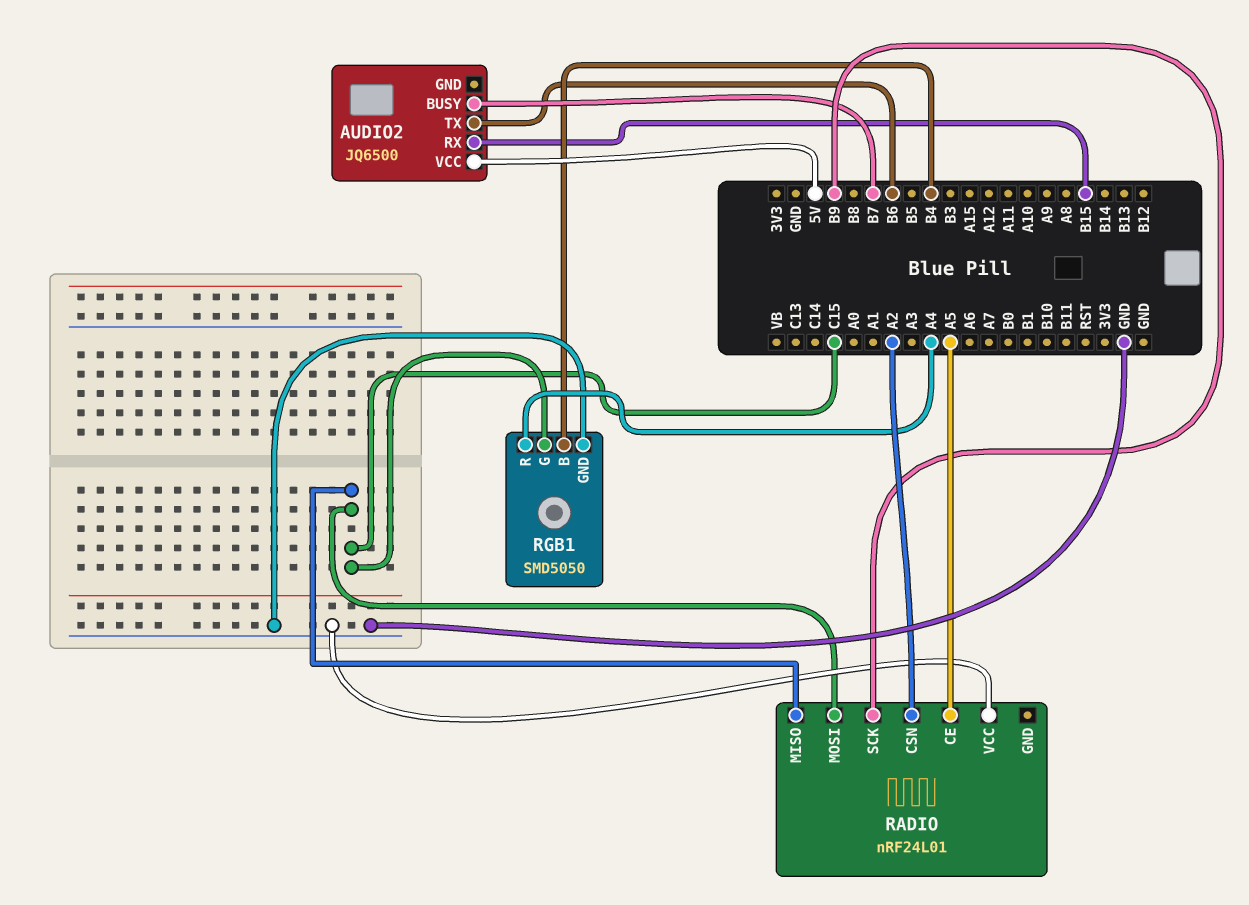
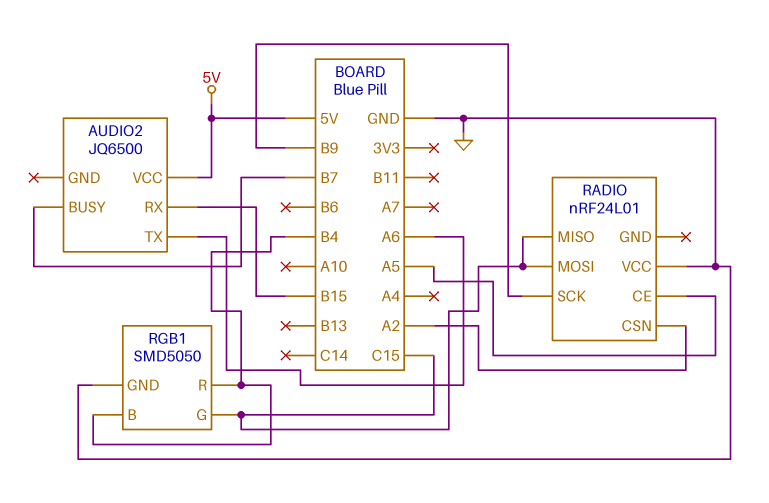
AUDIO2 pin TX: B6 -> A6
RGB1 pin R: A4 -> B4

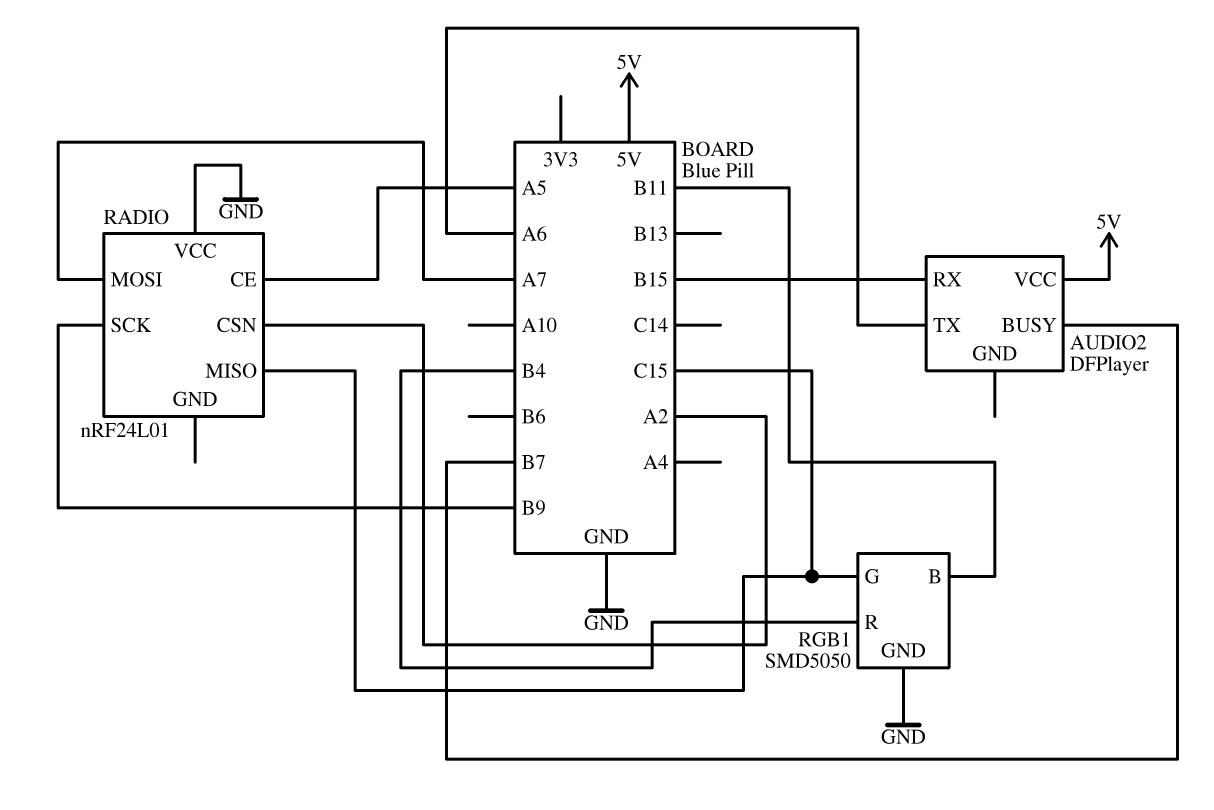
AUDIO2: JQ6500 -> DFPlayer
RADIO pin MOSI: C15 -> A7
RGB1 pin B: B4 -> B11

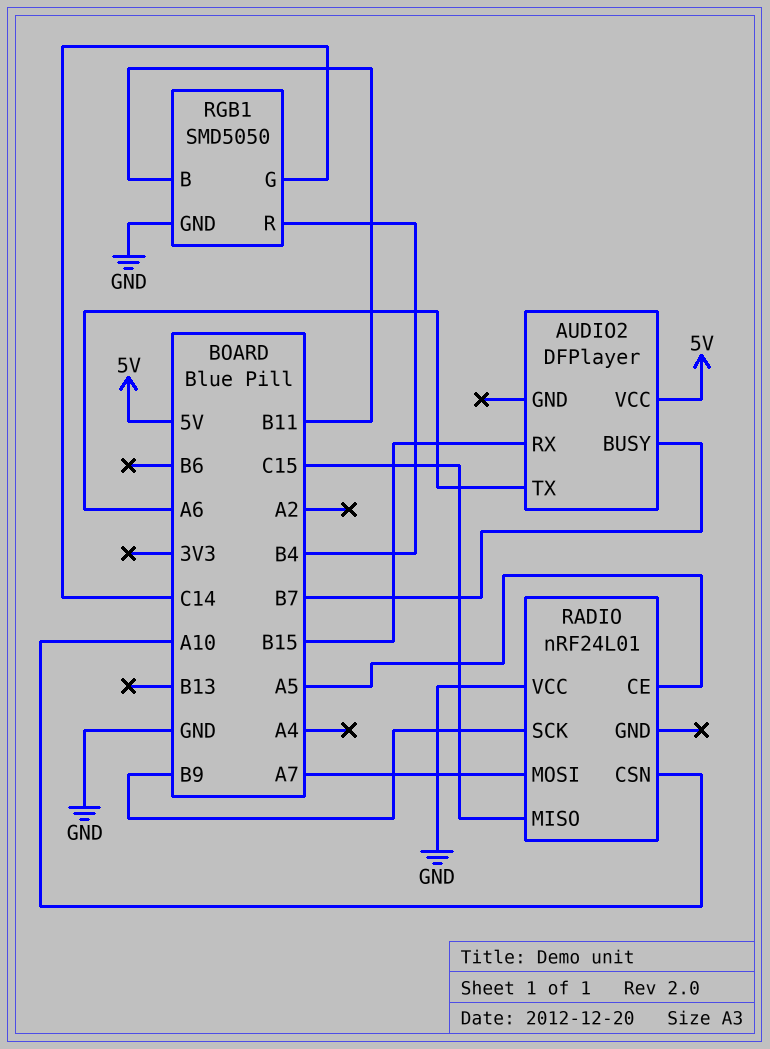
RADIO pin CSN: A2 -> A10
RGB1 pin G: C15 -> C14

